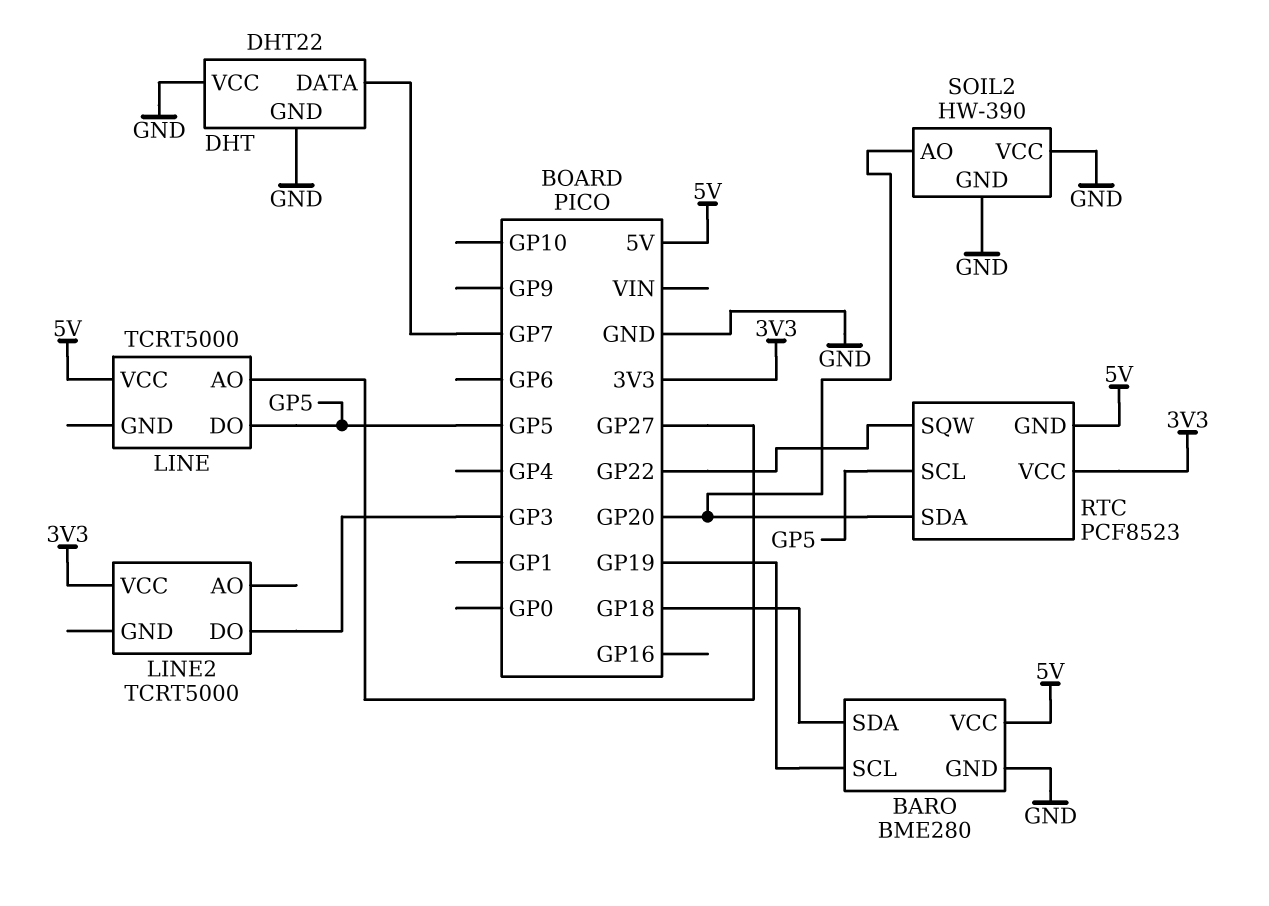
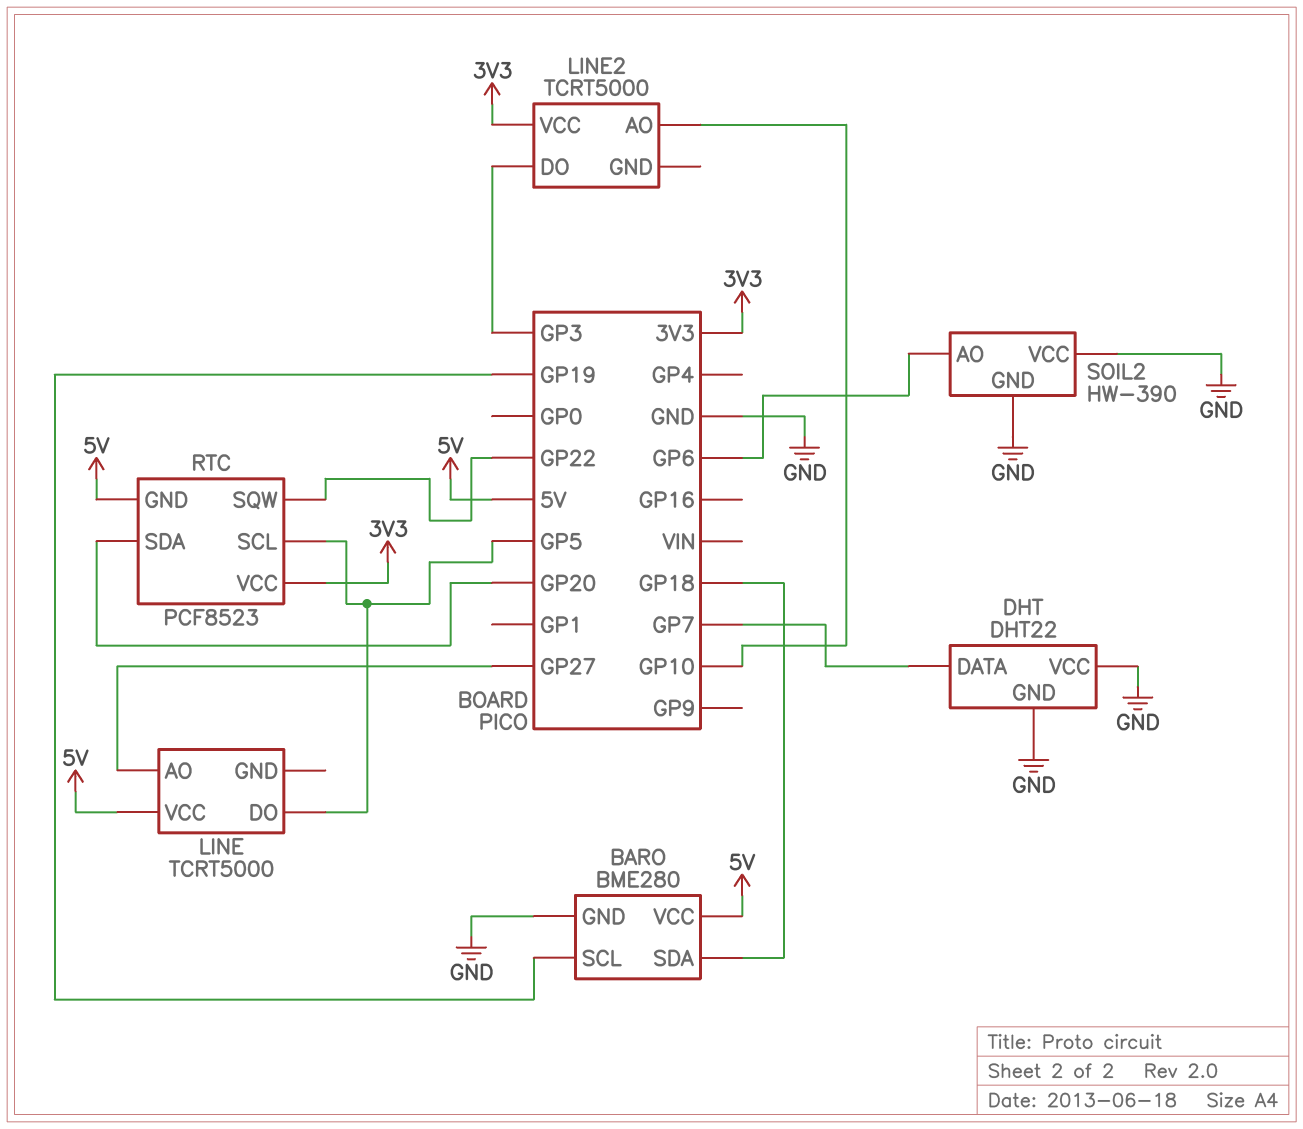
LINE2 pin AO: none -> GP10
SOIL2 pin AO: GP20 -> GP6

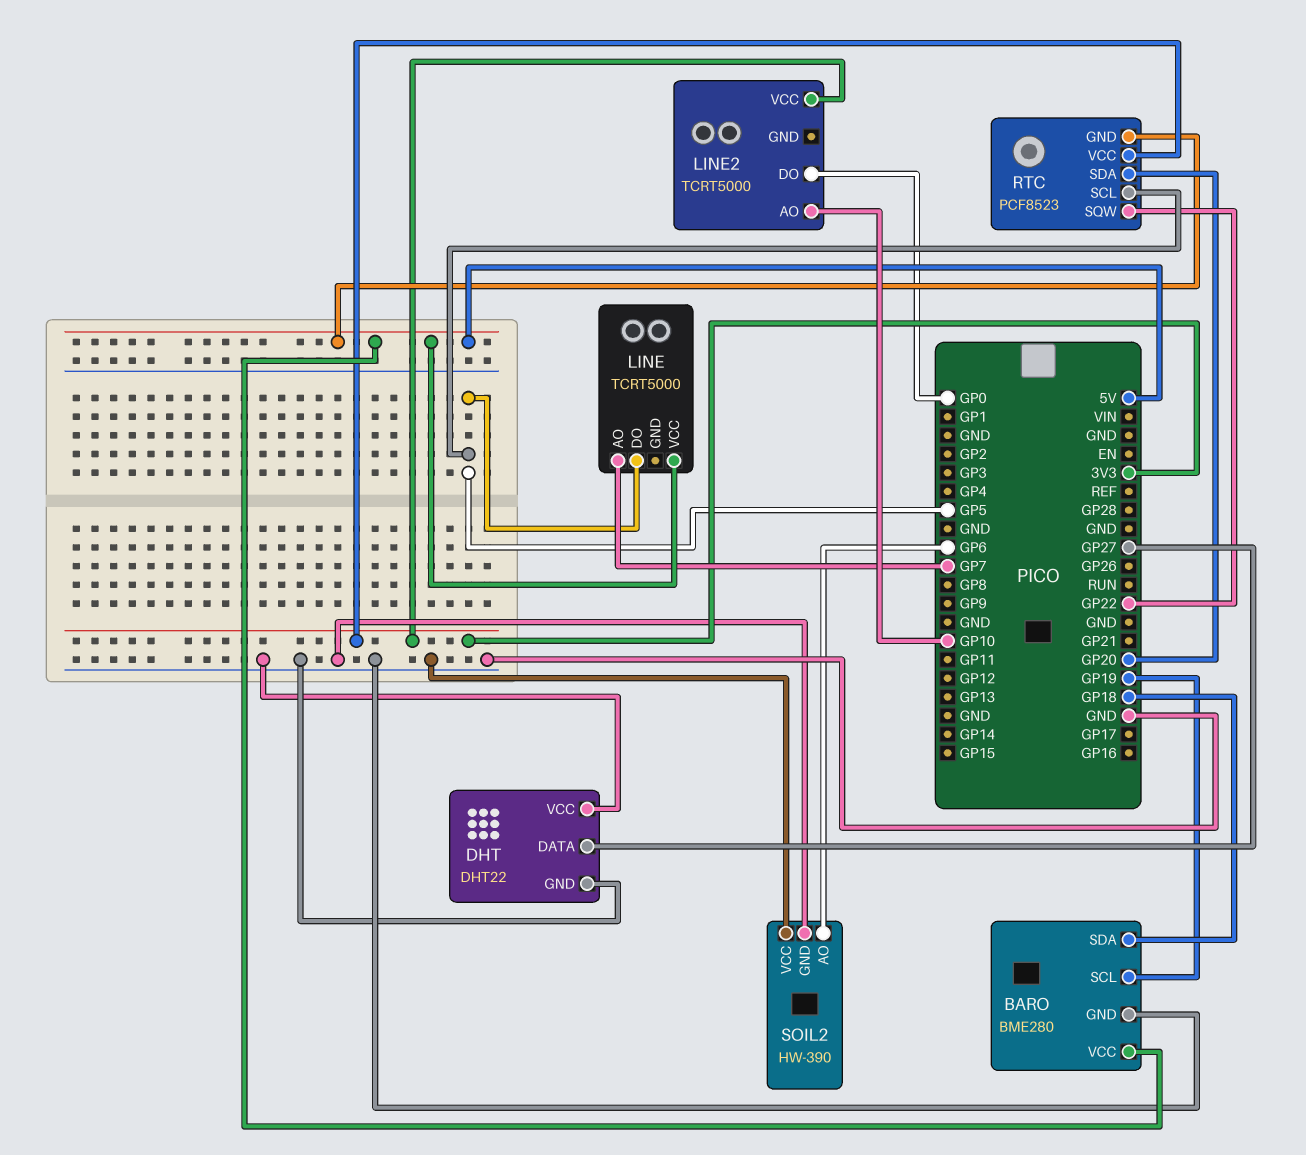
DHT pin DATA: GP7 -> GP27
LINE pin AO: GP27 -> GP7
LINE2 pin DO: GP3 -> GP0

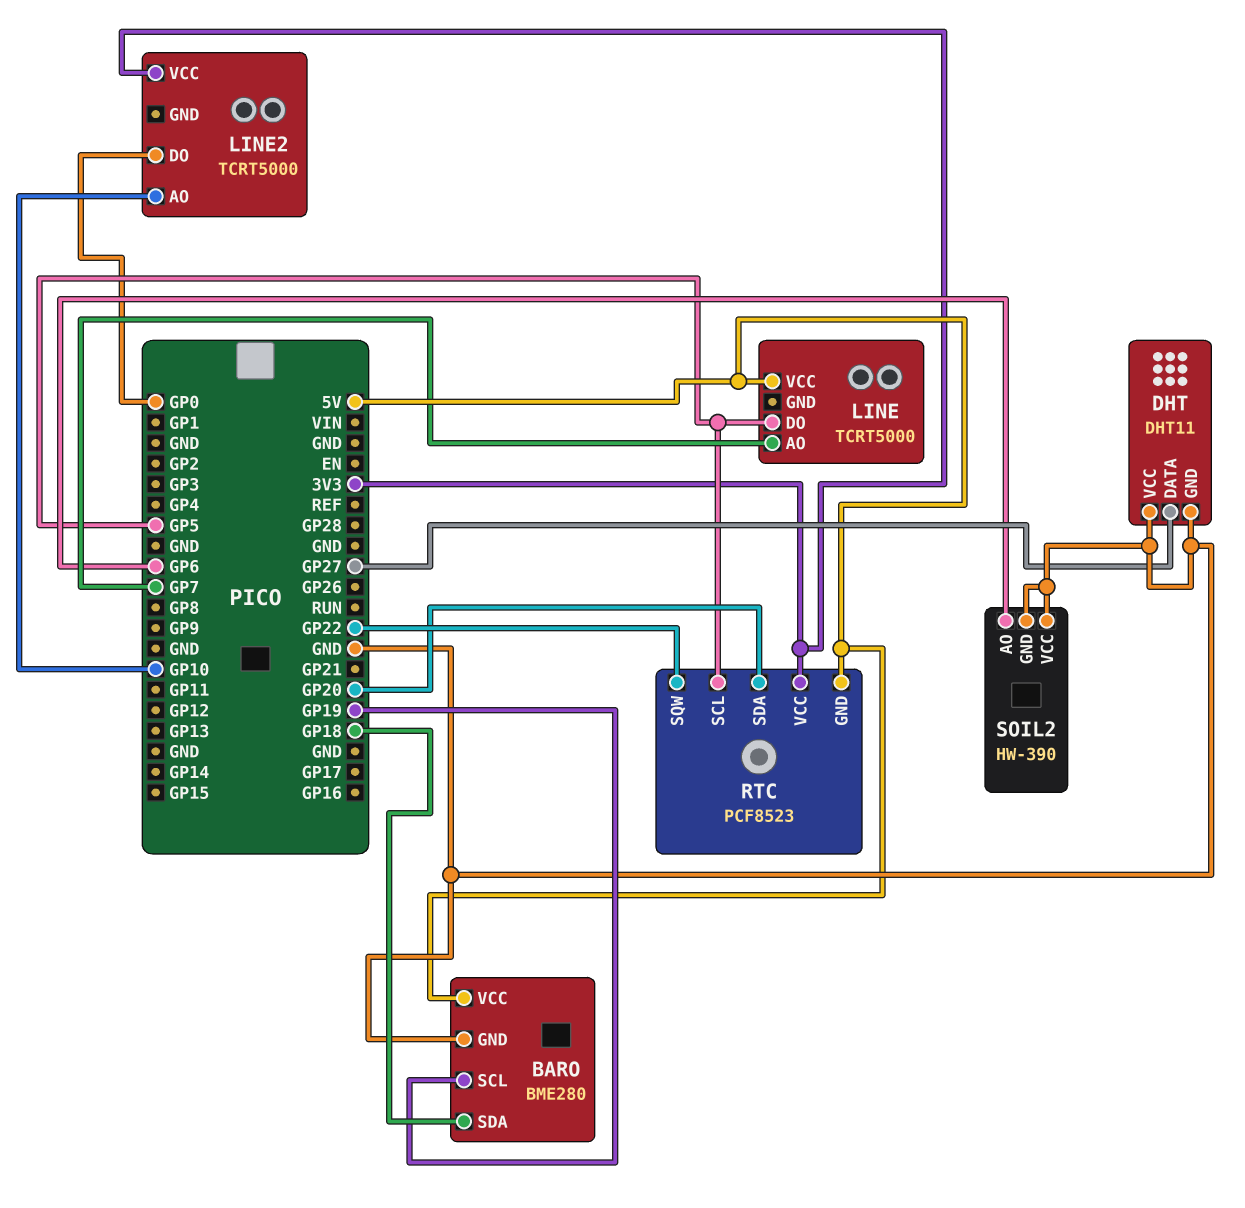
DHT: DHT22 -> DHT11

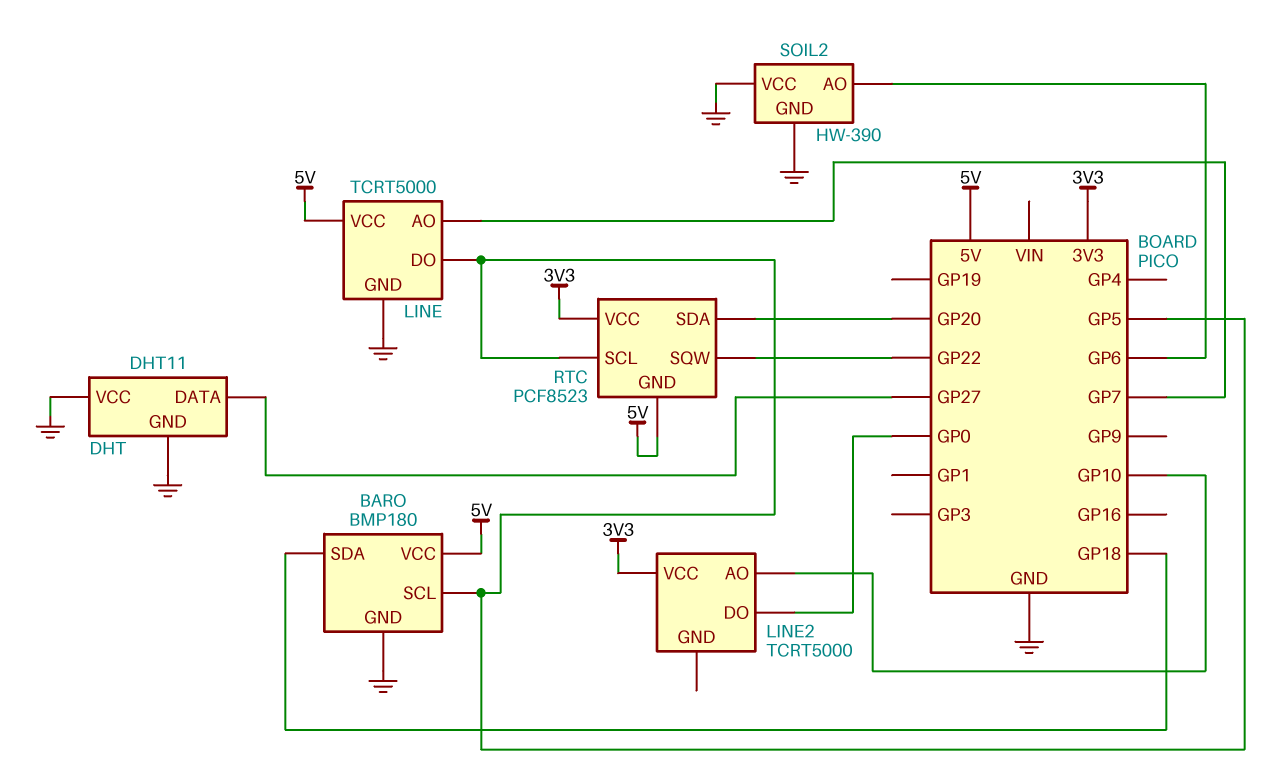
BARO: BME280 -> BMP180
BARO pin SCL: GP19 -> GP5
LINE pin GND: none -> GND

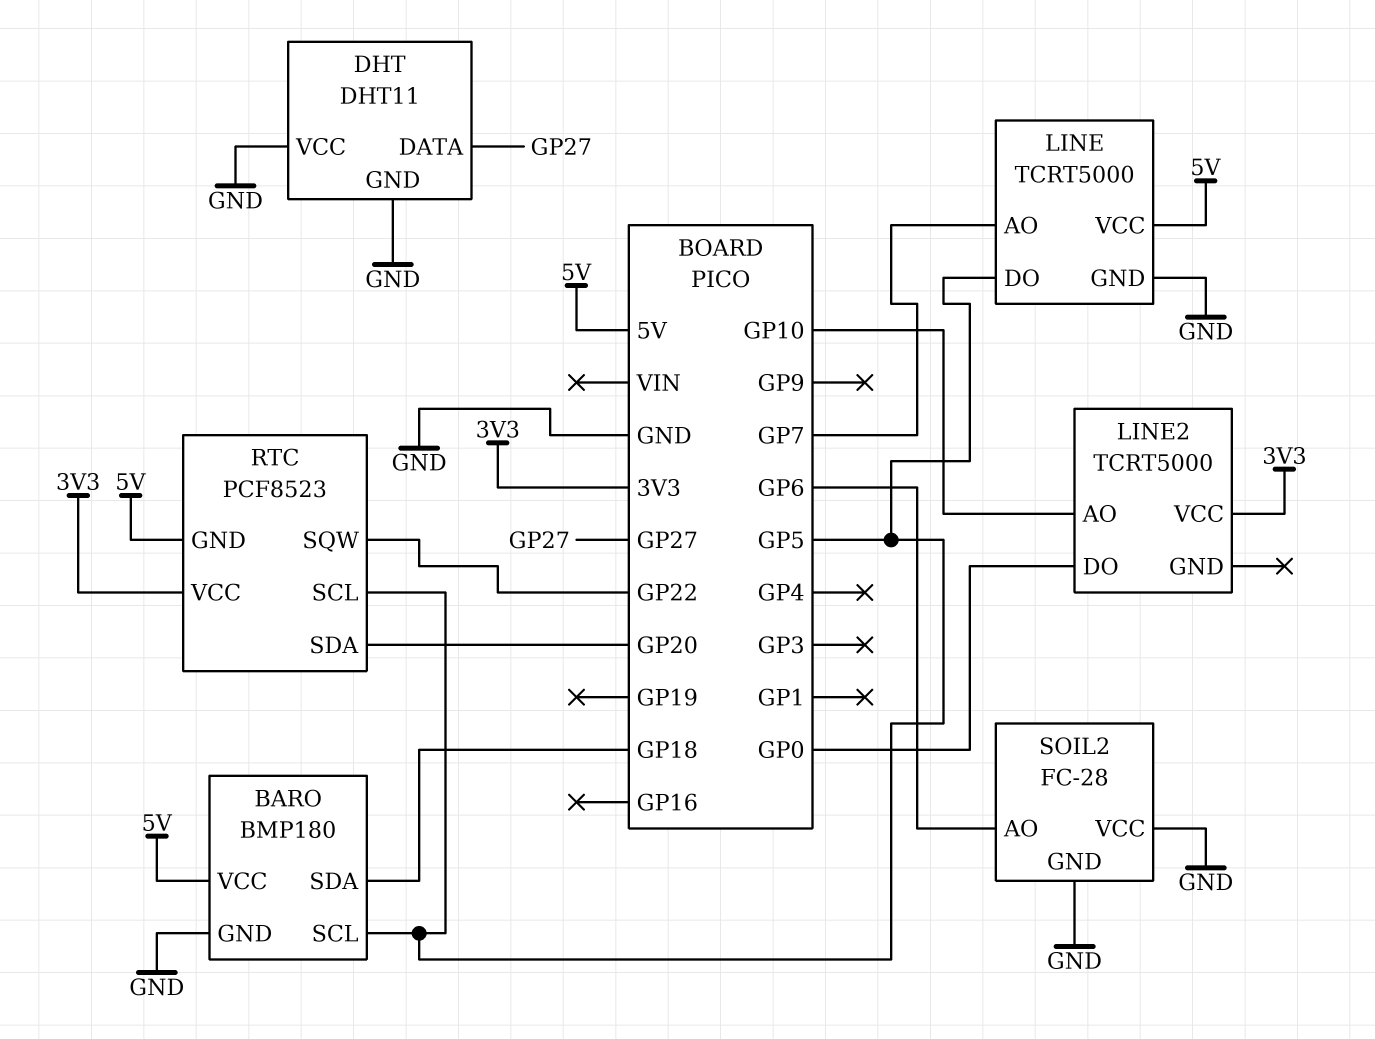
SOIL2: HW-390 -> FC-28

